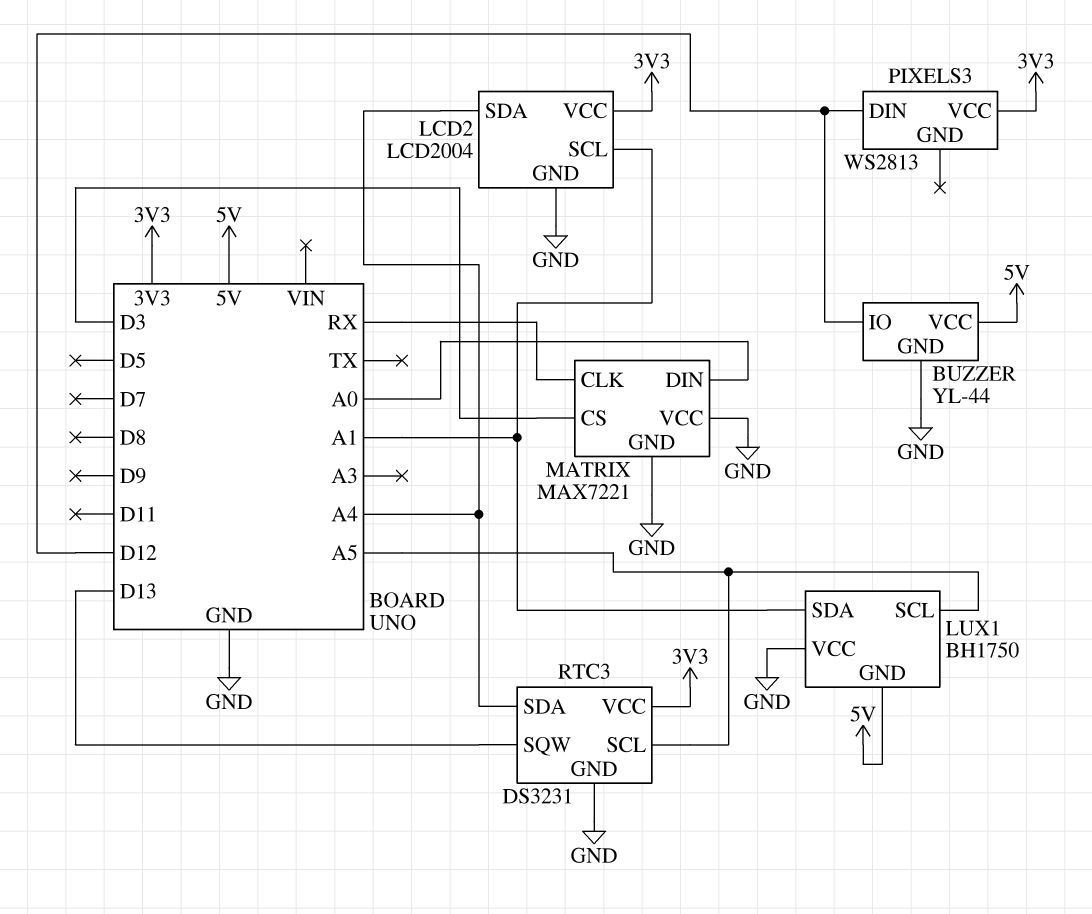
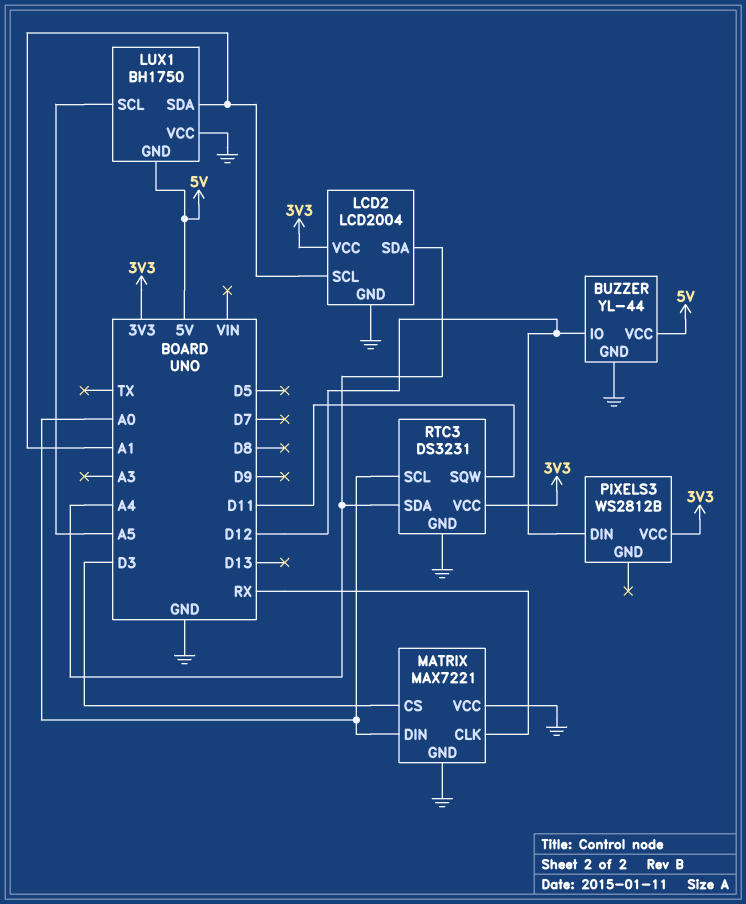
PIXELS3: WS2813 -> WS2812B
RTC3 pin SCL: A5 -> A0
RTC3 pin SQW: D13 -> D11

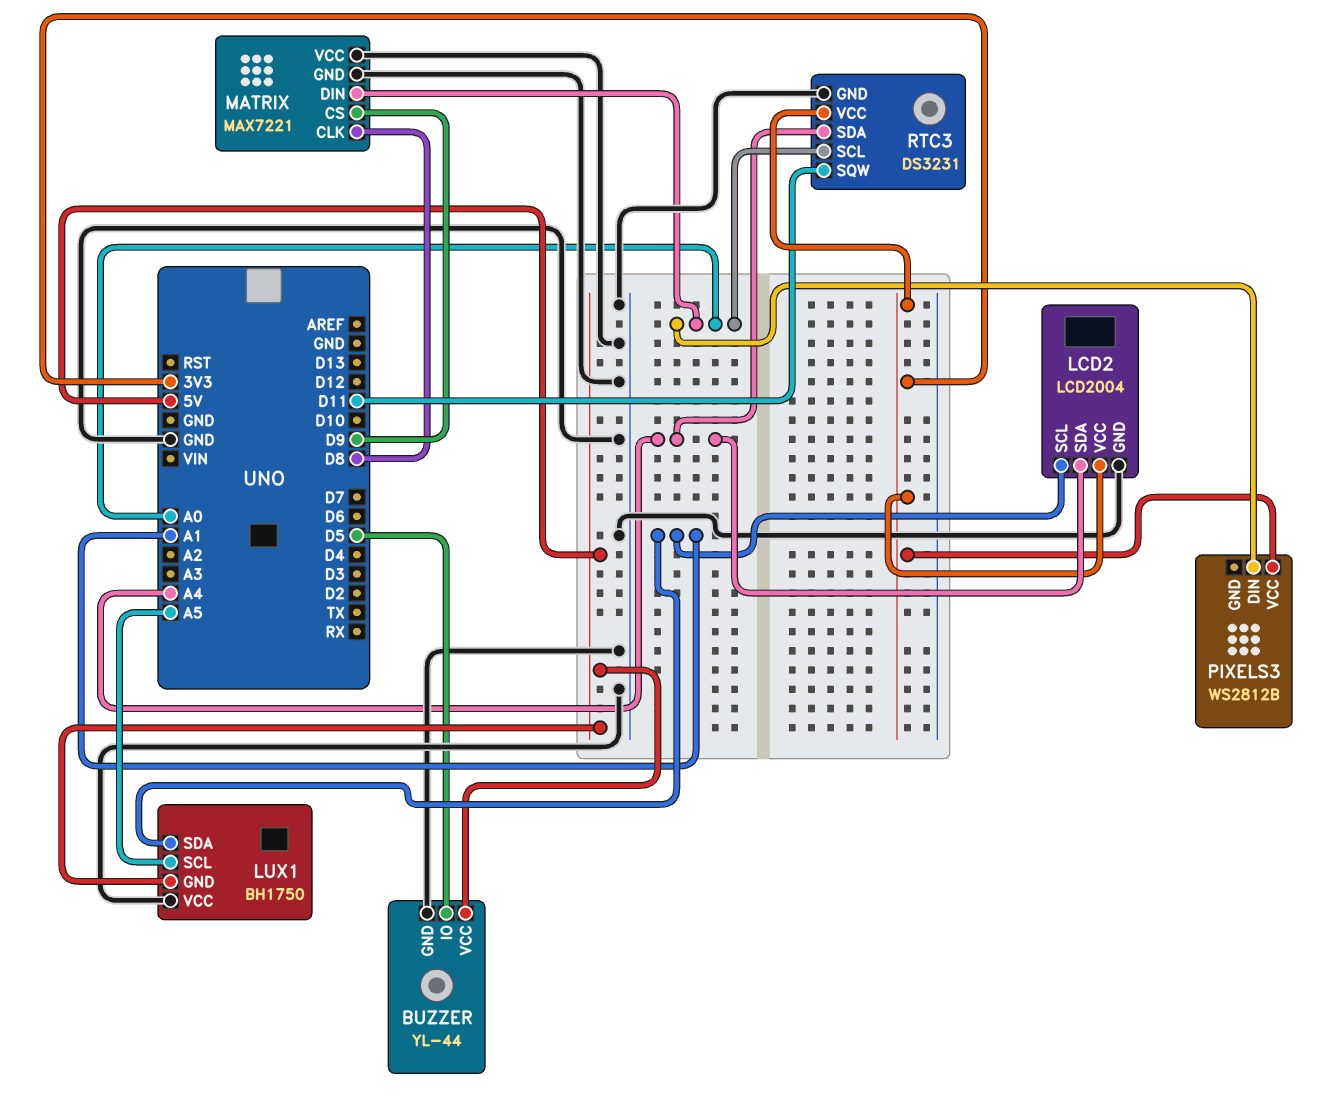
BUZZER pin IO: D12 -> D5
MATRIX pin CLK: RX -> D8
MATRIX pin CS: D3 -> D9
PIXELS3 pin DIN: D12 -> A0

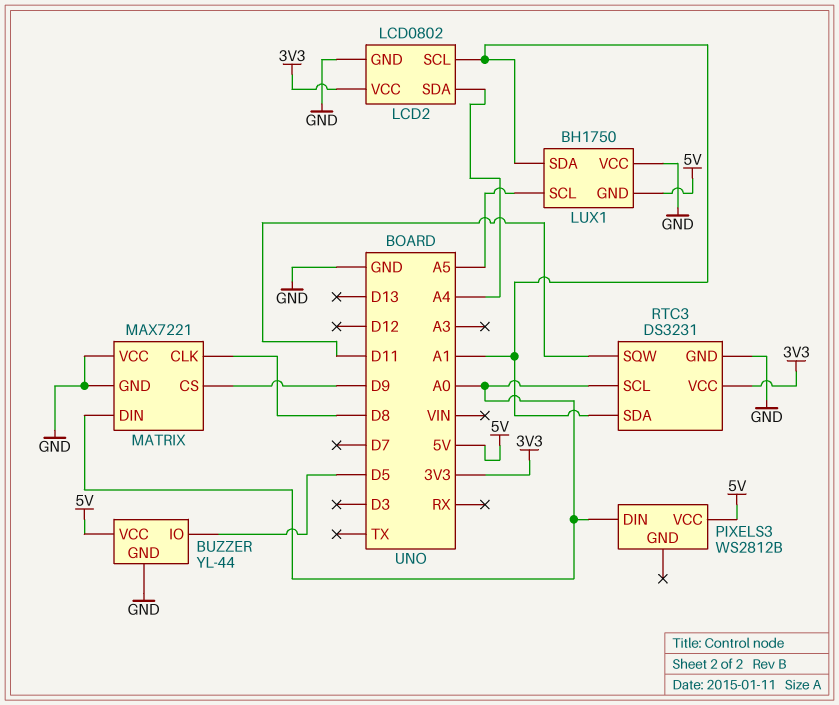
LCD2: LCD2004 -> LCD0802
PIXELS3 pin VCC: 3V3 -> 5V
RTC3 pin SDA: A4 -> A1

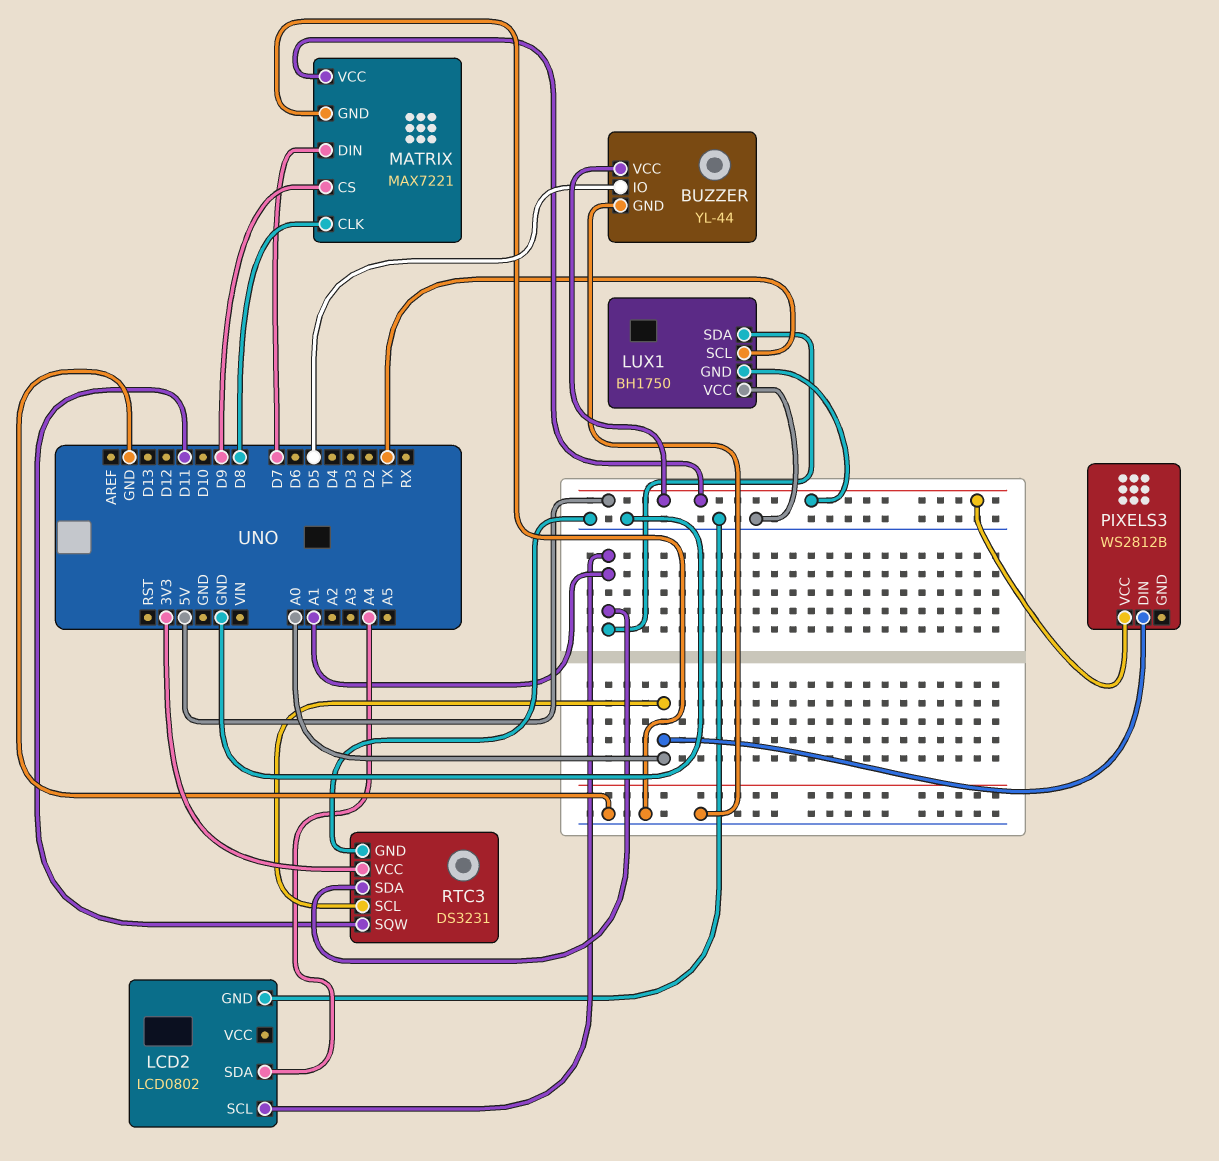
LCD2 pin VCC: 3V3 -> none
LUX1 pin SCL: A5 -> TX
MATRIX pin DIN: A0 -> D7
MATRIX pin VCC: GND -> 5V

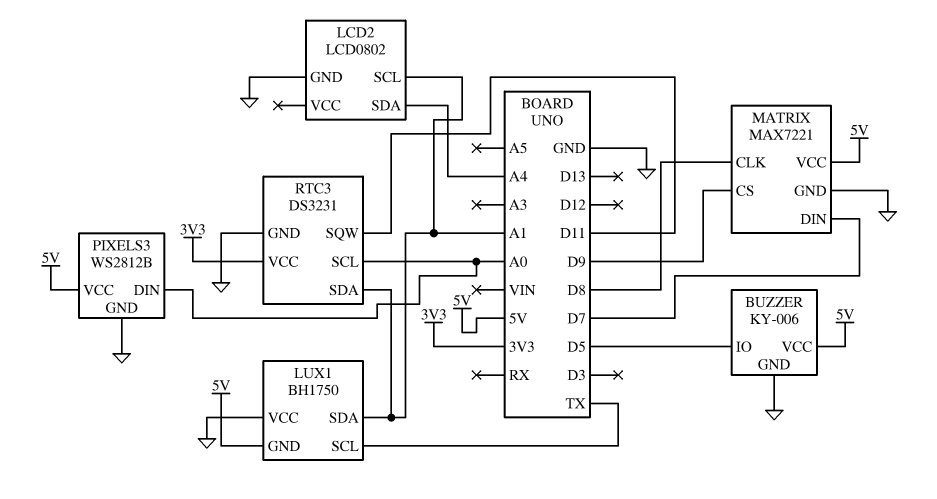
BUZZER: YL-44 -> KY-006
PIXELS3 pin GND: none -> GND

